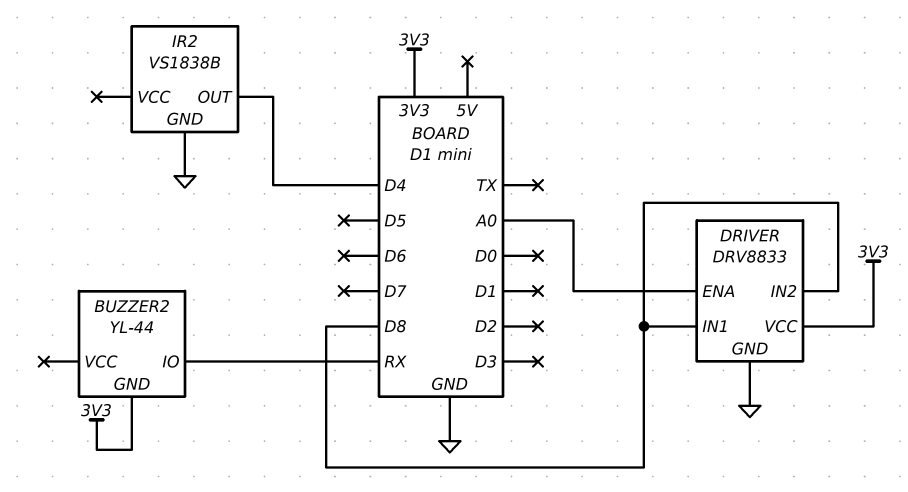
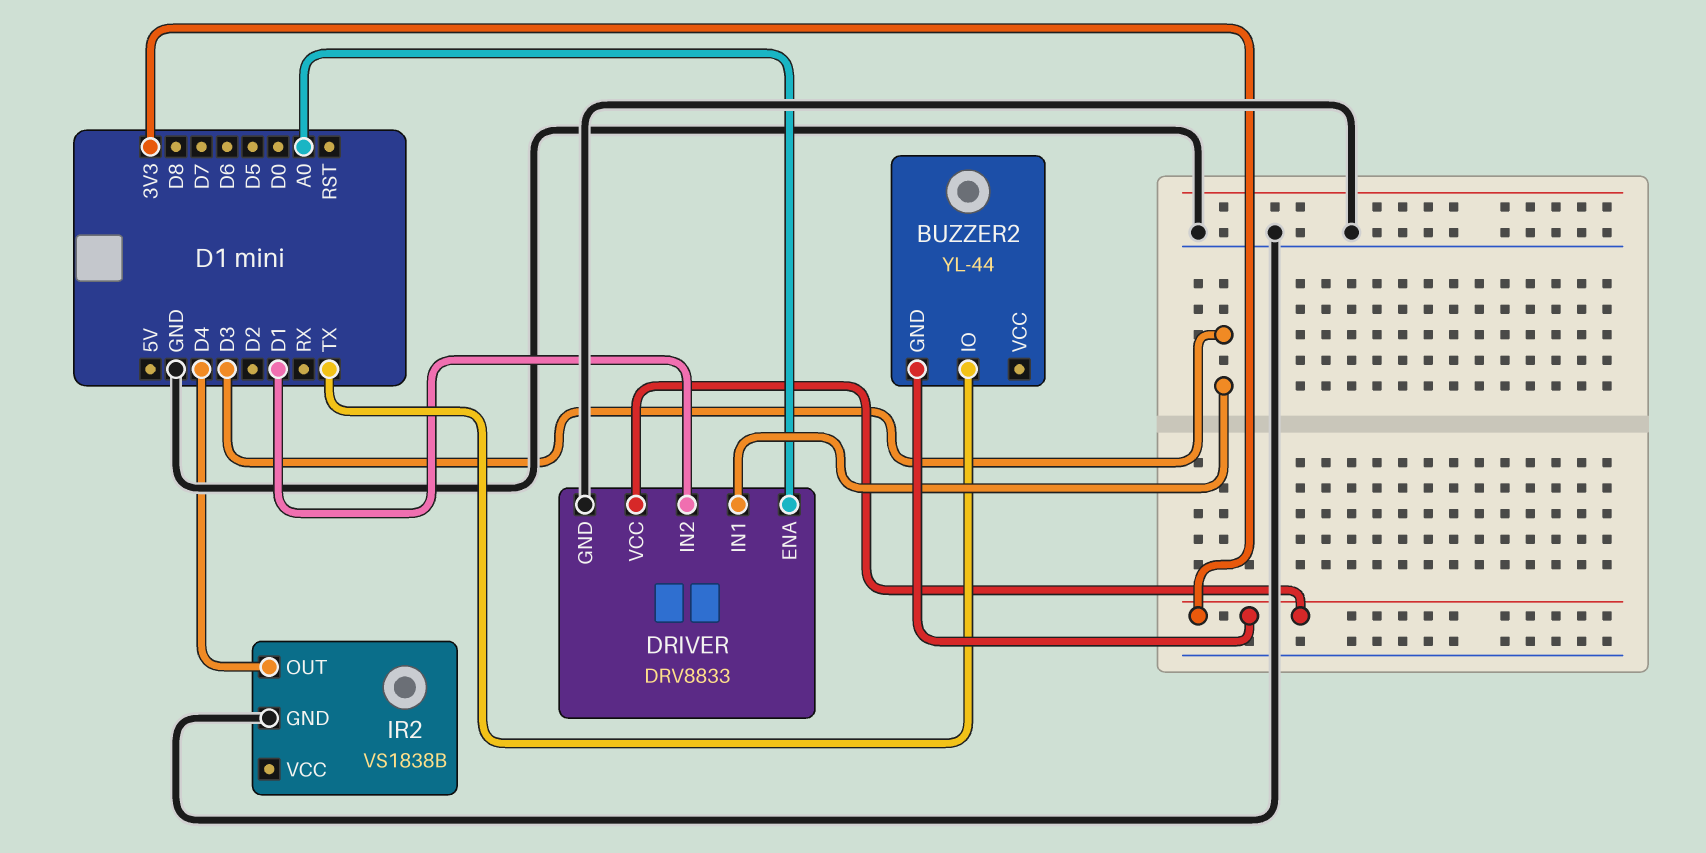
BUZZER2 pin IO: RX -> TX
DRIVER pin IN1: D8 -> D3
DRIVER pin IN2: D8 -> D1

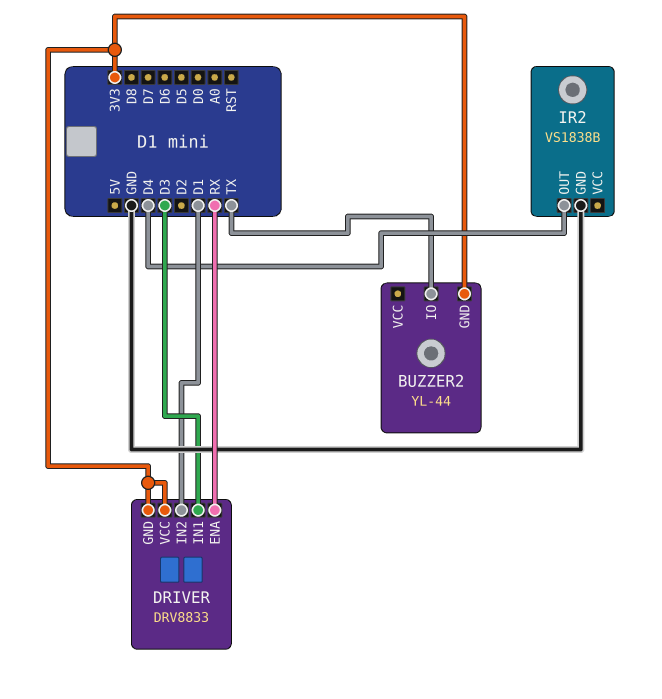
DRIVER pin ENA: A0 -> RX
DRIVER pin GND: GND -> 3V3

